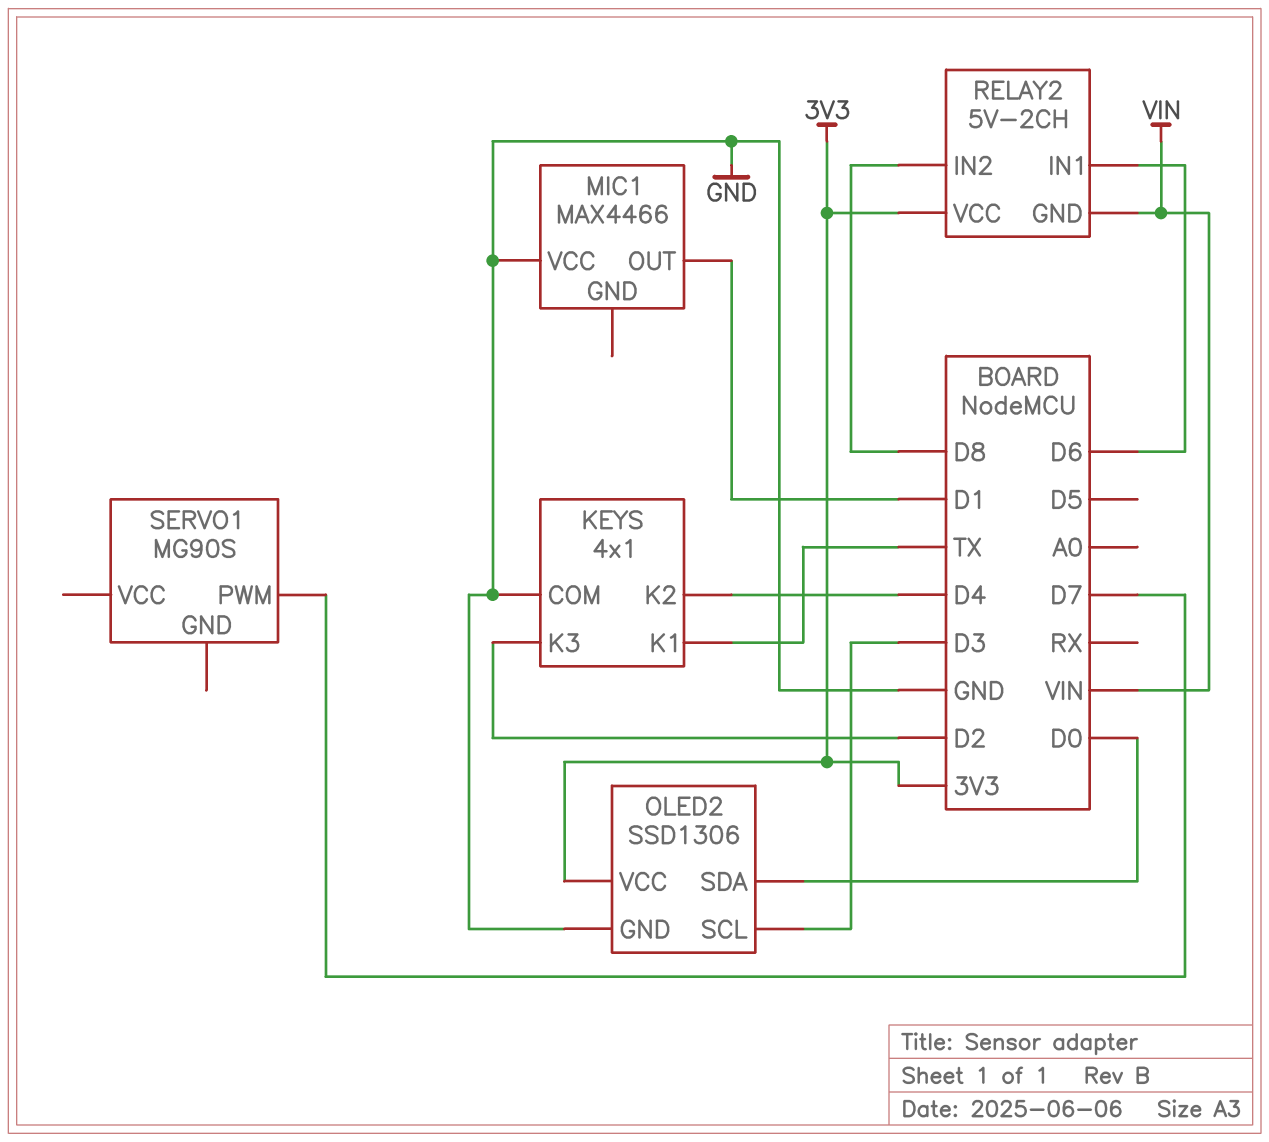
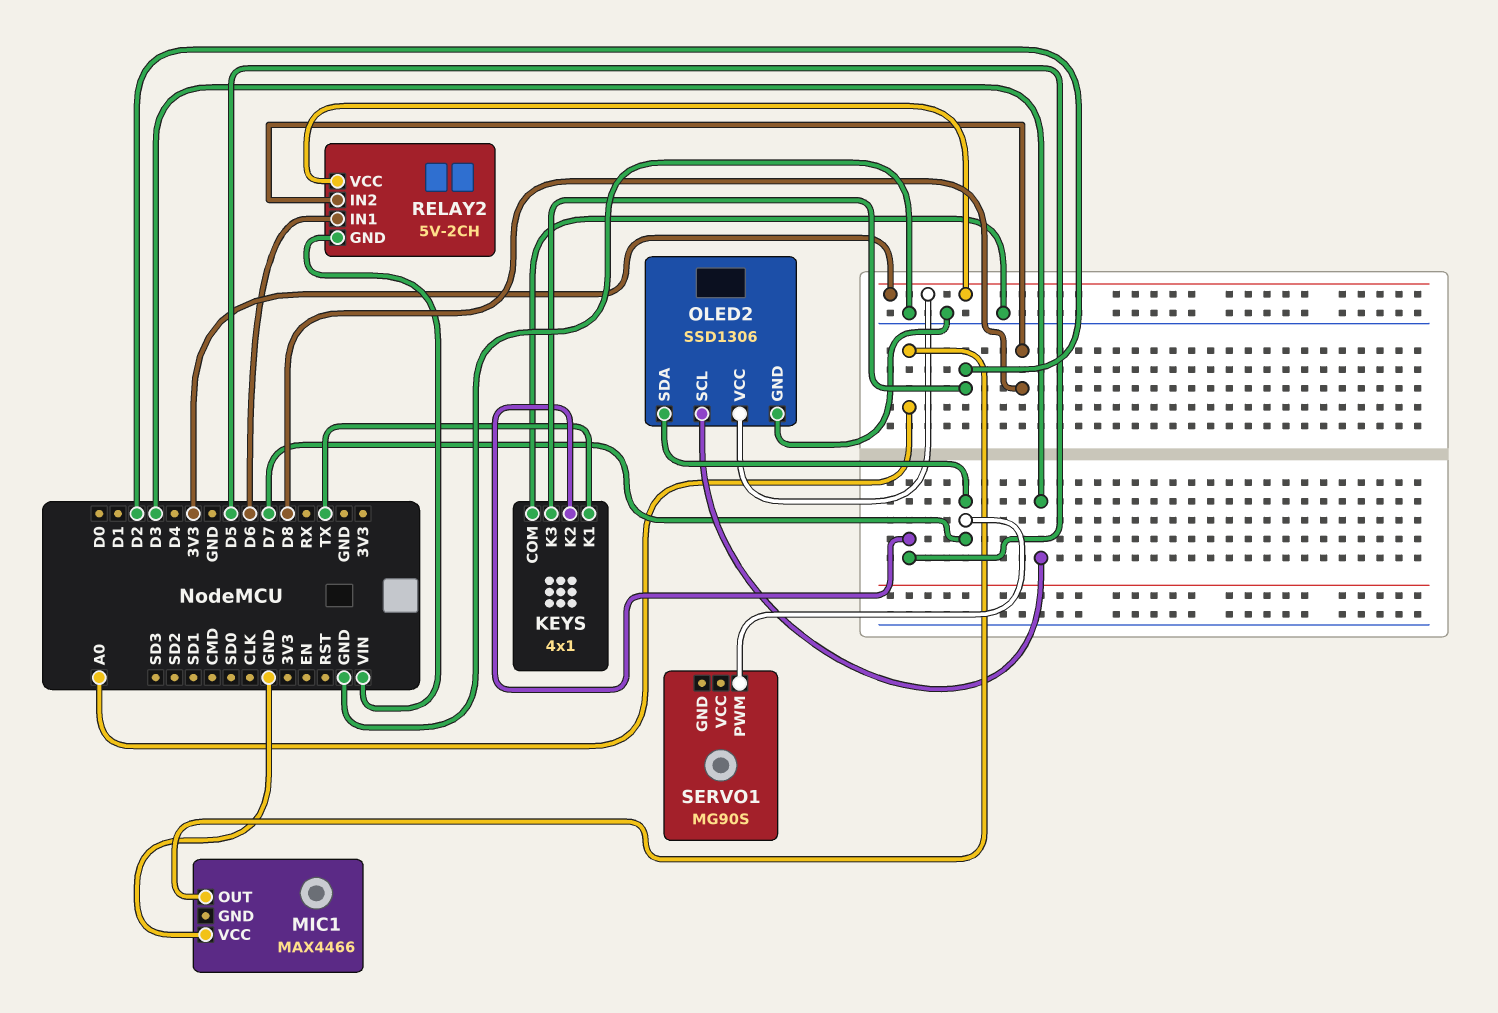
KEYS pin K2: D4 -> D5
MIC1 pin OUT: D1 -> A0
OLED2 pin SDA: D0 -> D7

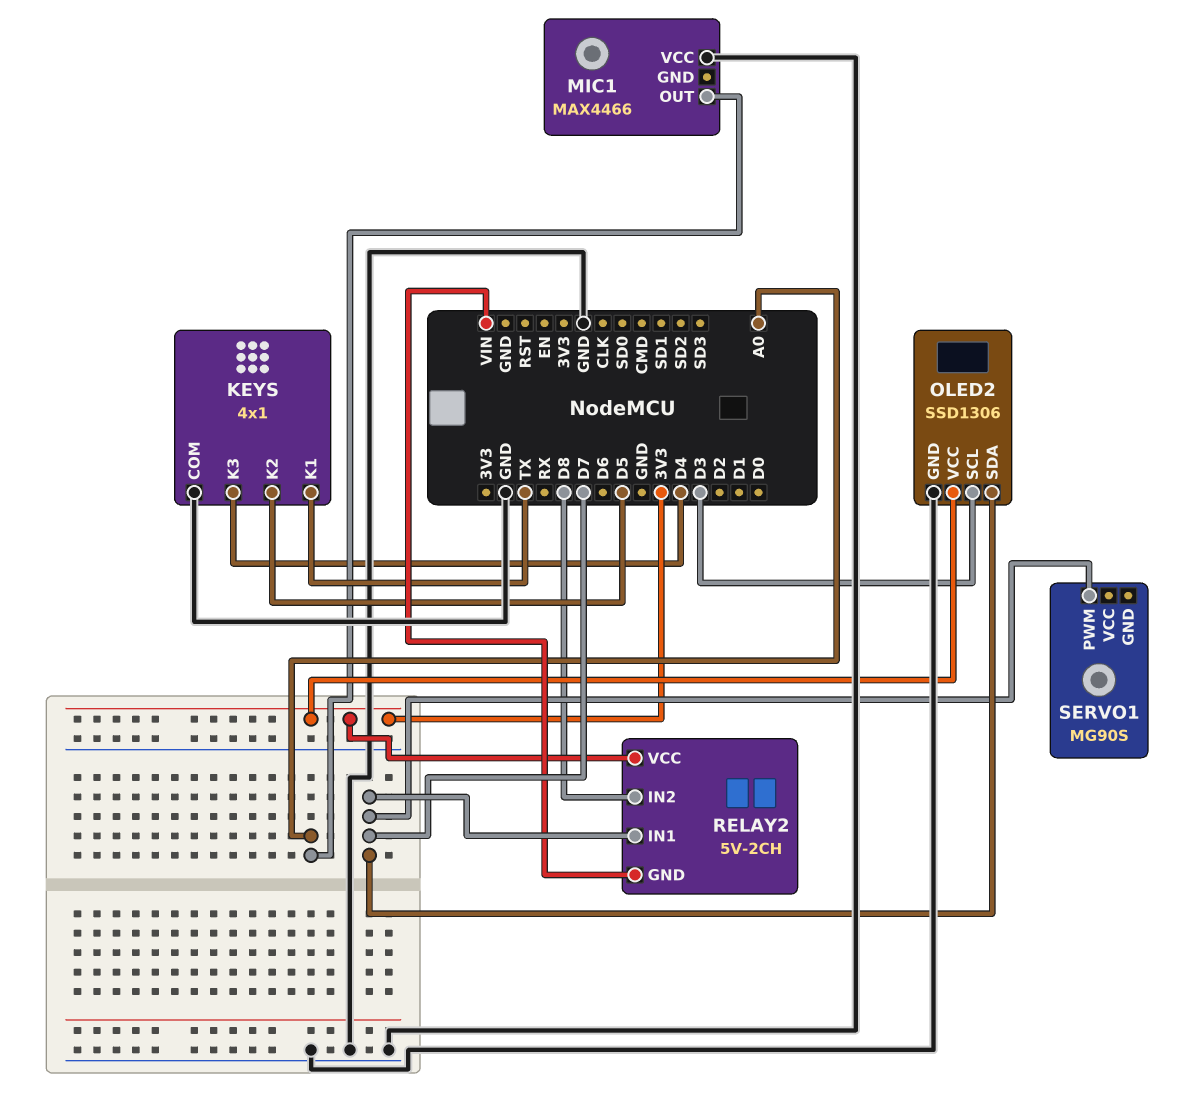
KEYS pin K3: D2 -> D4
RELAY2 pin IN1: D6 -> D7

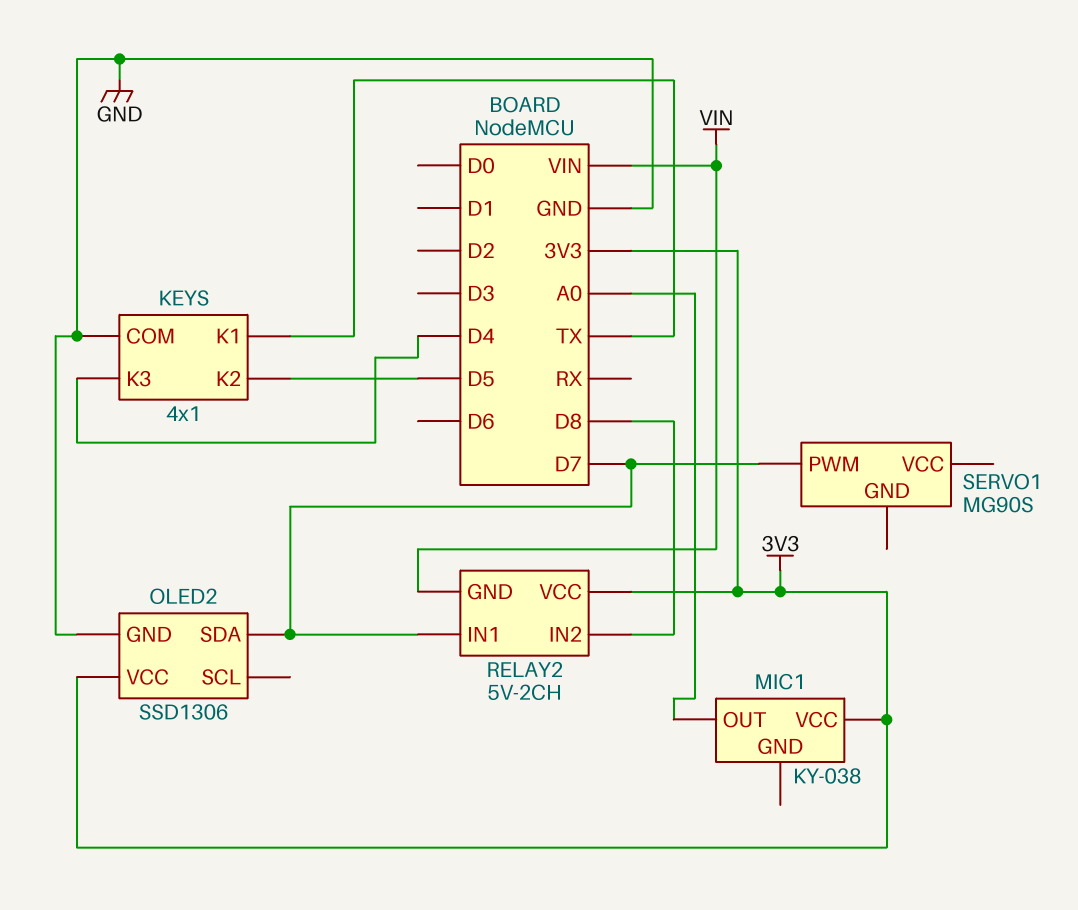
MIC1: MAX4466 -> KY-038
MIC1 pin VCC: GND -> 3V3
OLED2 pin SCL: D3 -> none

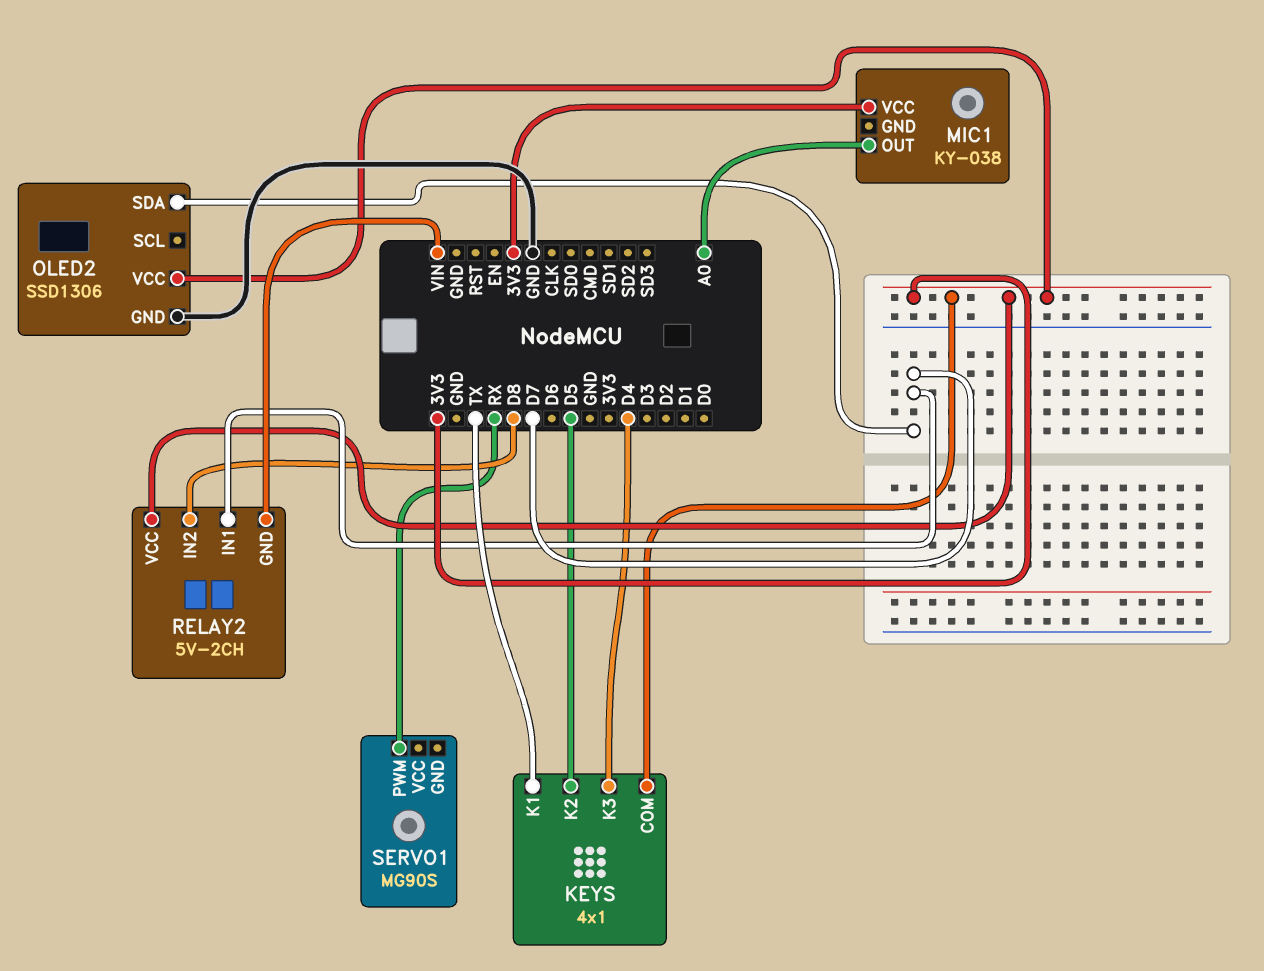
KEYS pin COM: GND -> 3V3
SERVO1 pin PWM: D7 -> RX

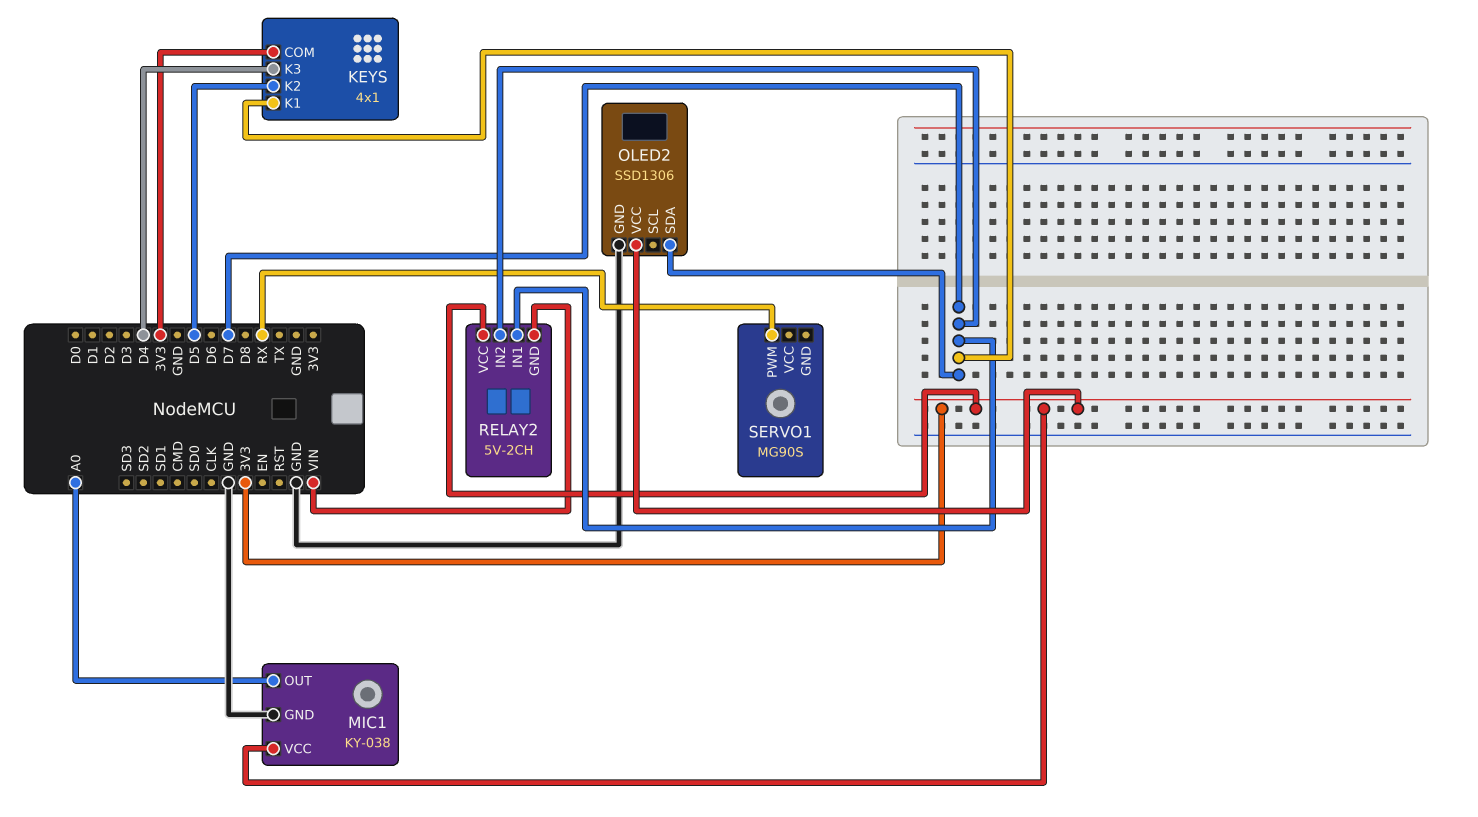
KEYS pin K1: TX -> D7
MIC1 pin GND: none -> GND
RELAY2 pin IN2: D8 -> D7

